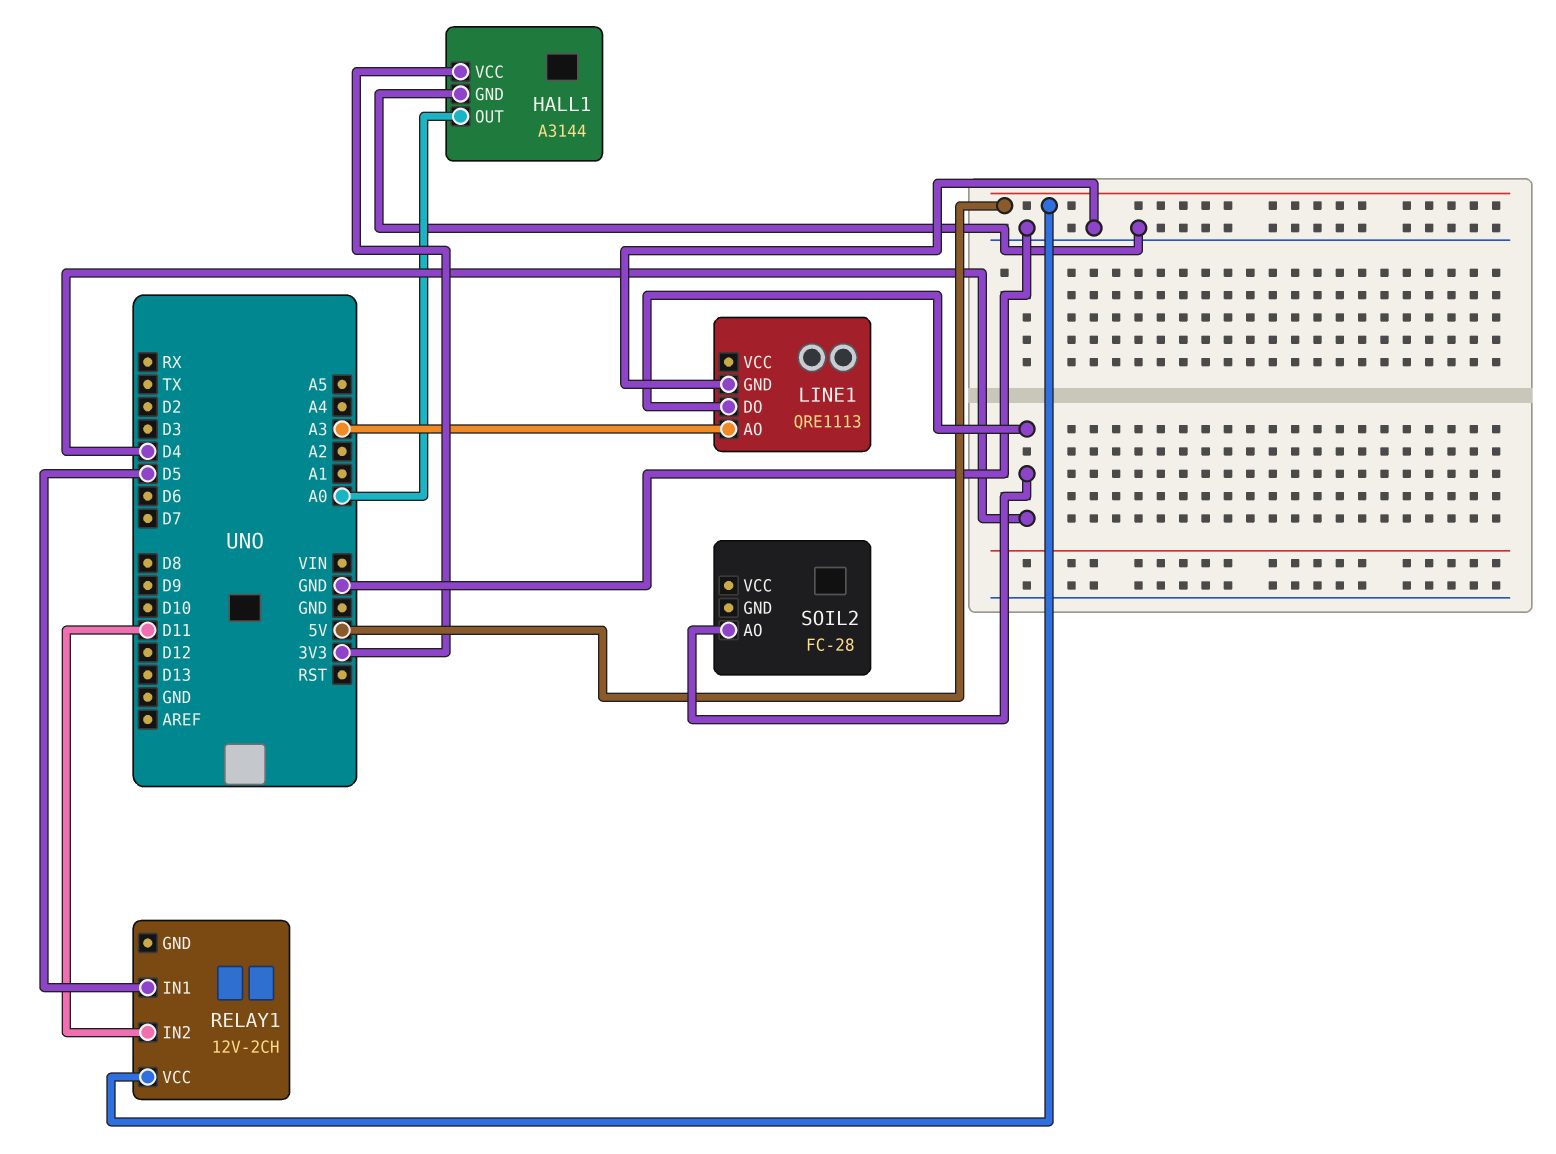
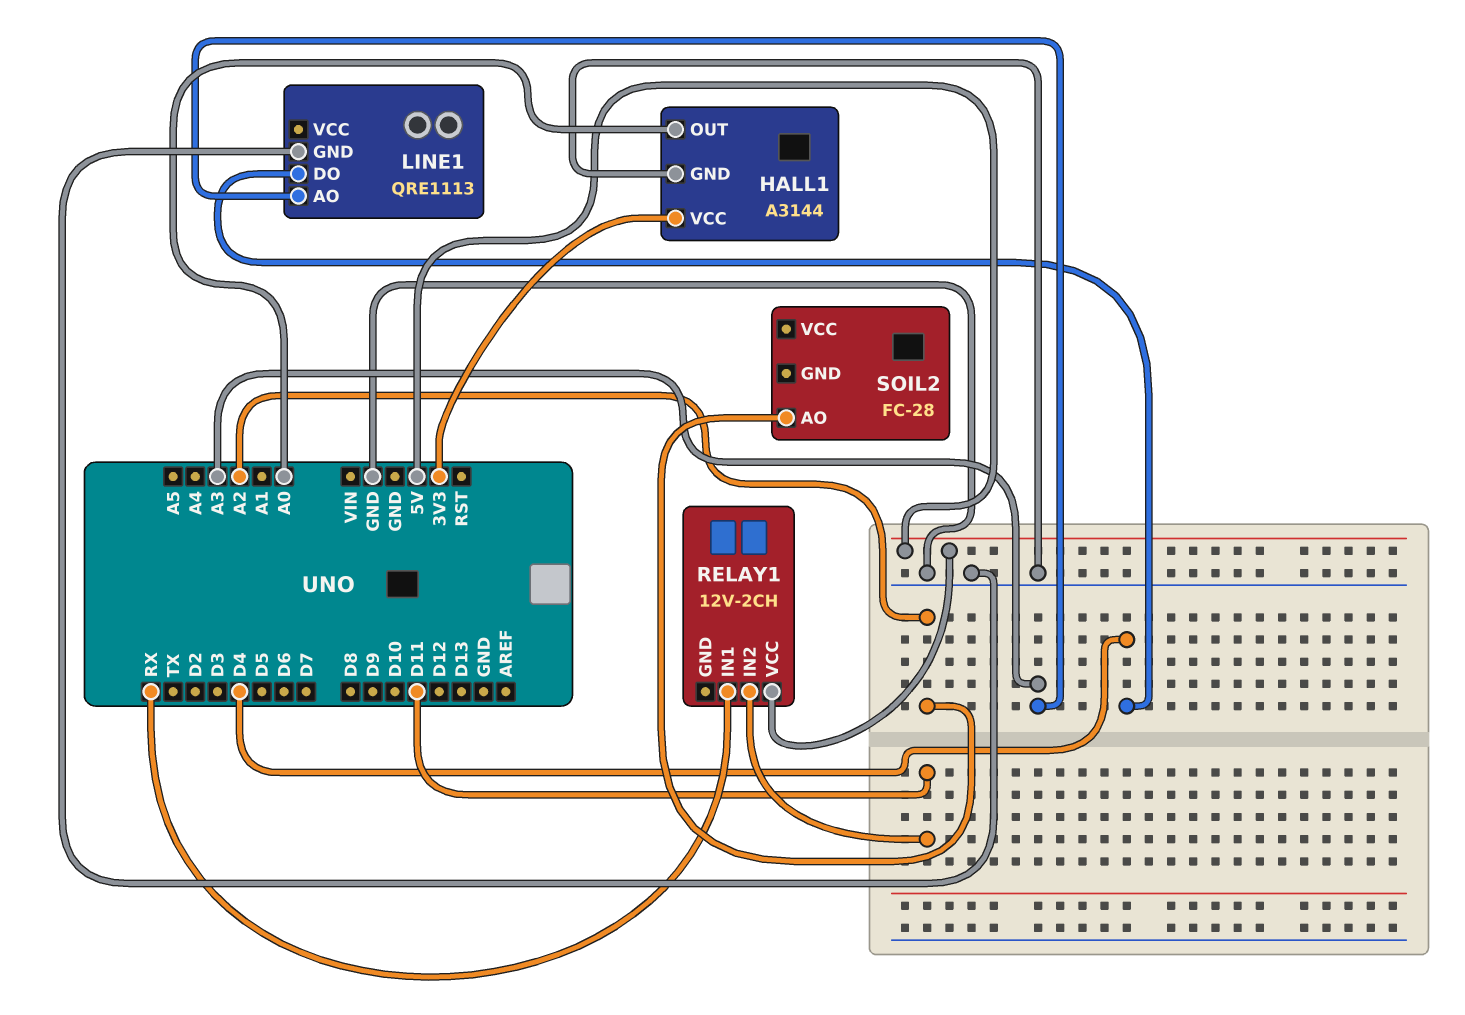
RELAY1 pin IN1: D5 -> RX
SOIL2 pin AO: D4 -> A2

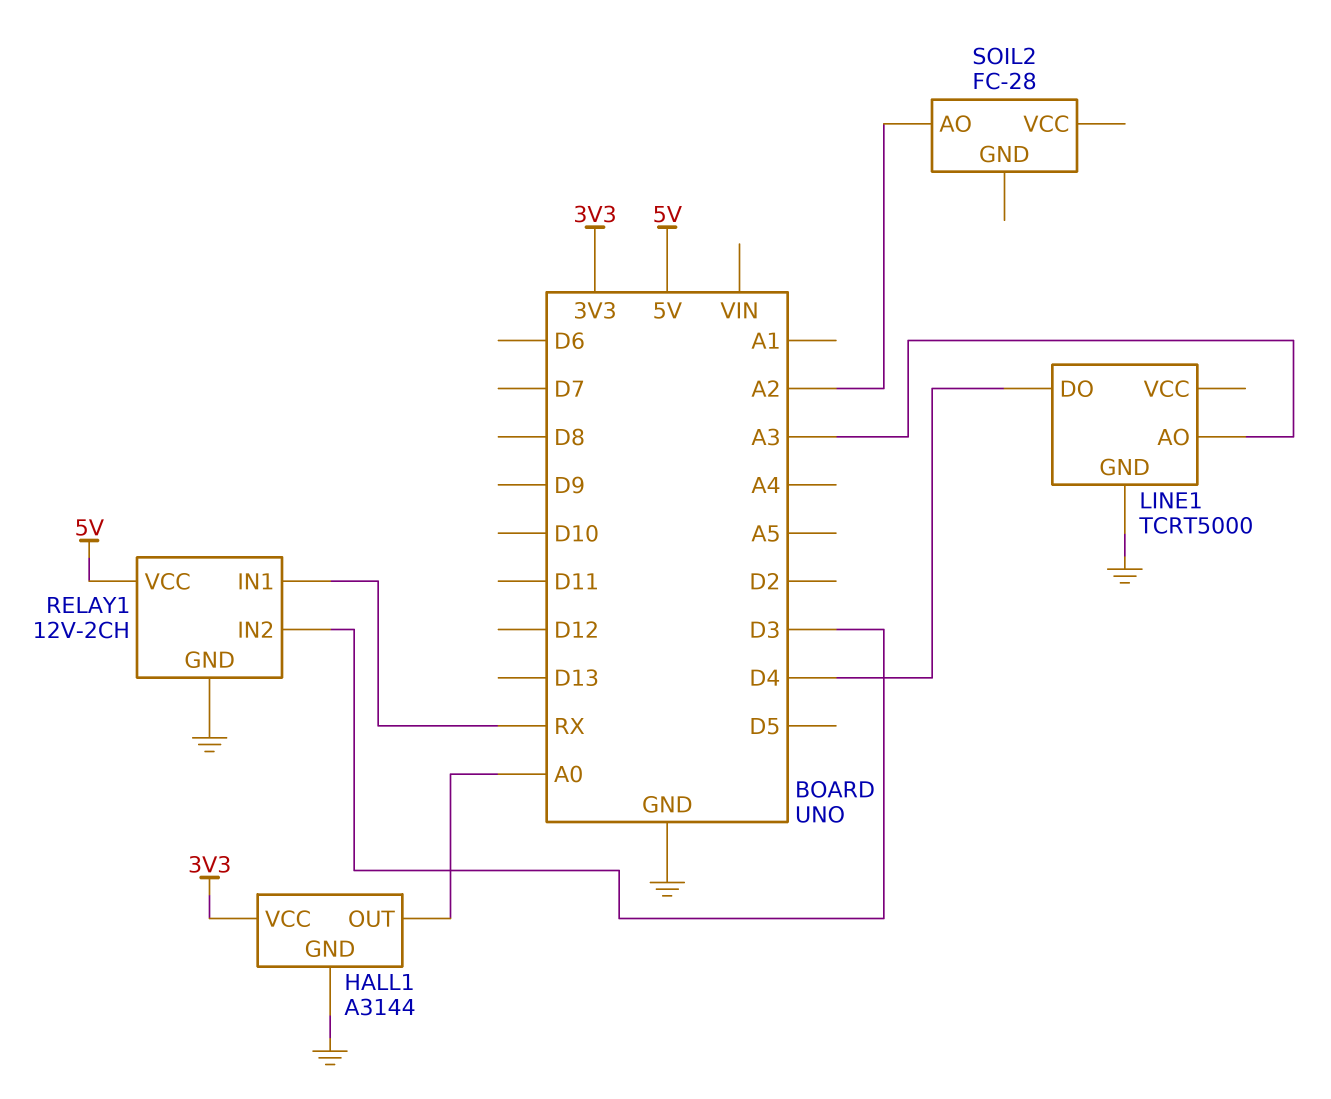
LINE1: QRE1113 -> TCRT5000
RELAY1 pin GND: none -> GND
RELAY1 pin IN2: D11 -> D3

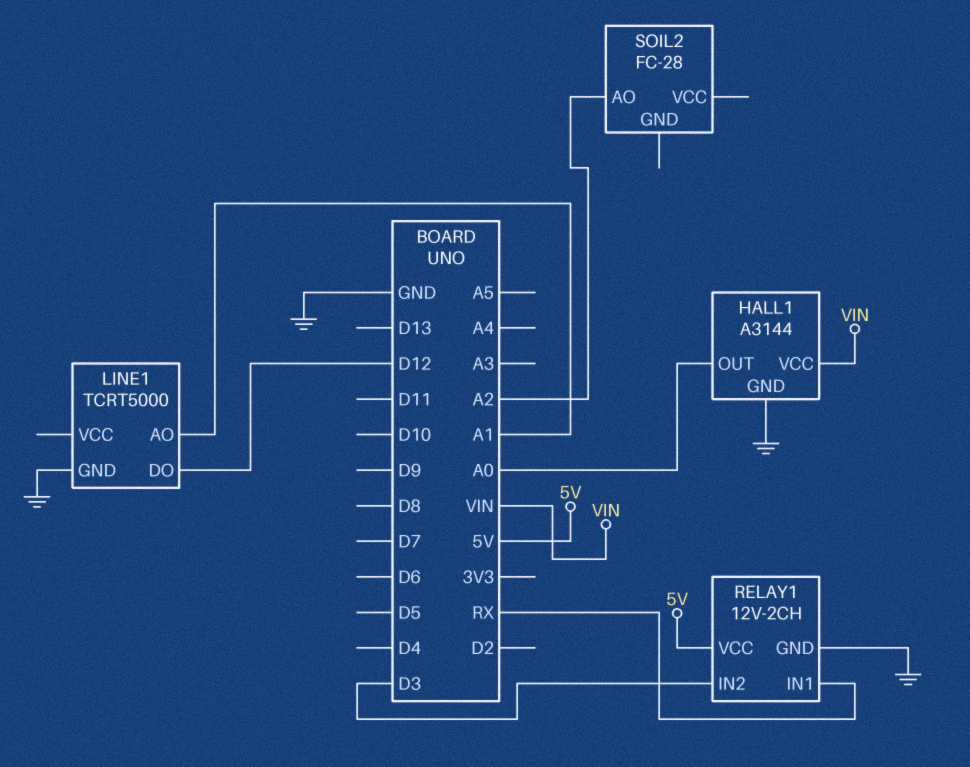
HALL1 pin VCC: 3V3 -> VIN
LINE1 pin AO: A3 -> A1
LINE1 pin DO: D4 -> D12

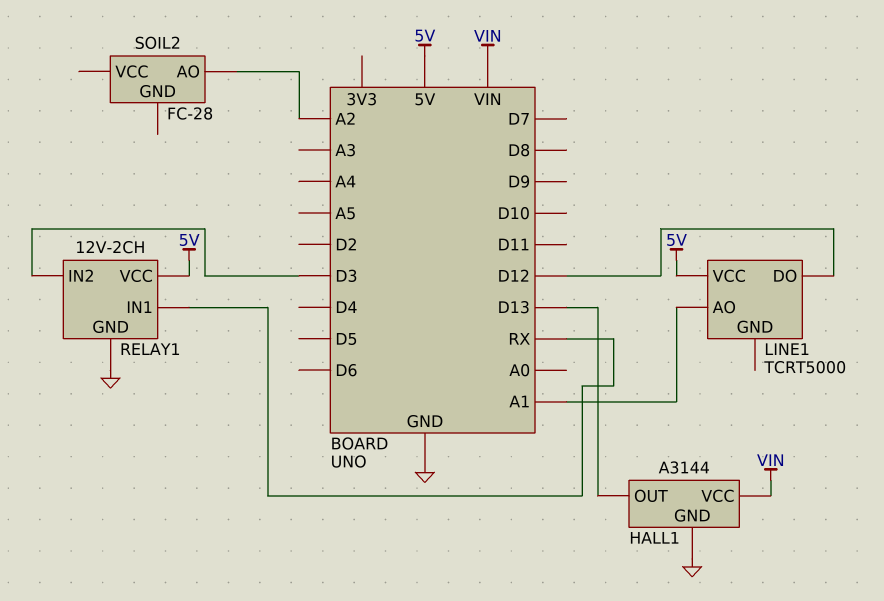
HALL1 pin OUT: A0 -> D13
LINE1 pin GND: GND -> none
LINE1 pin VCC: none -> 5V

